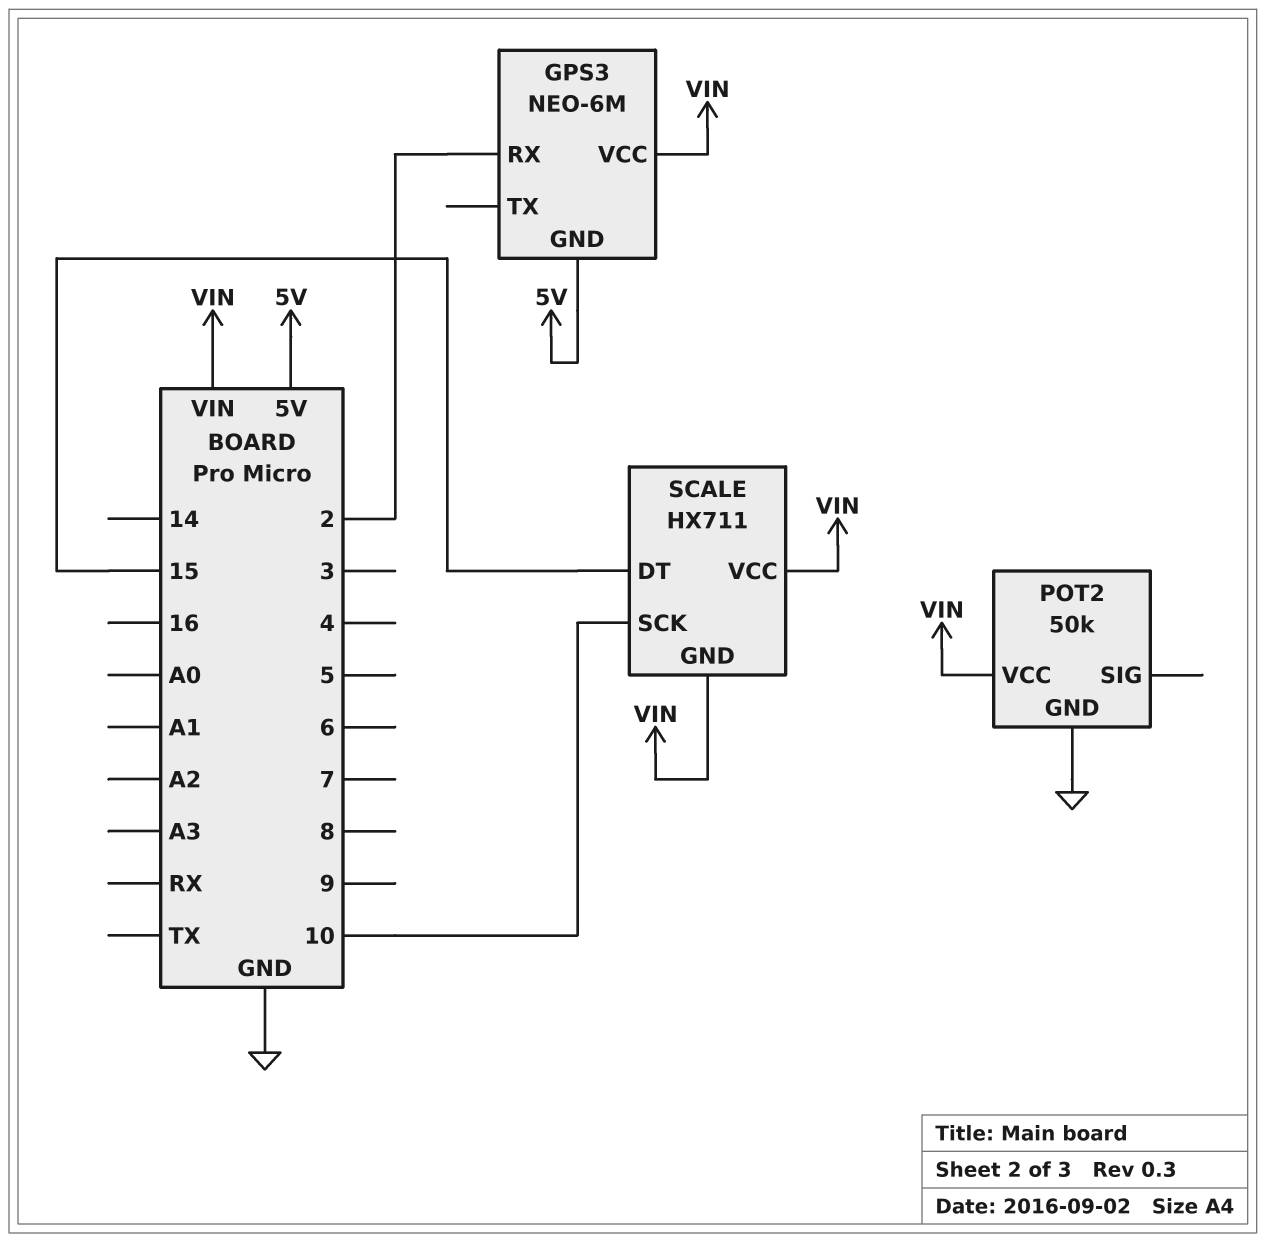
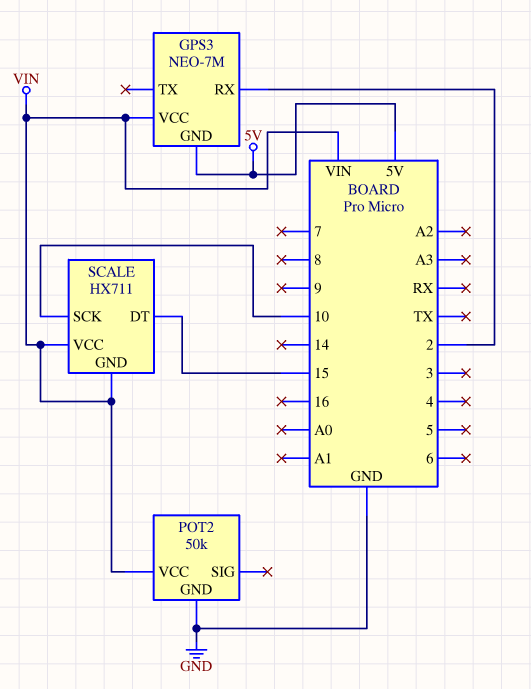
GPS3: NEO-6M -> NEO-7M

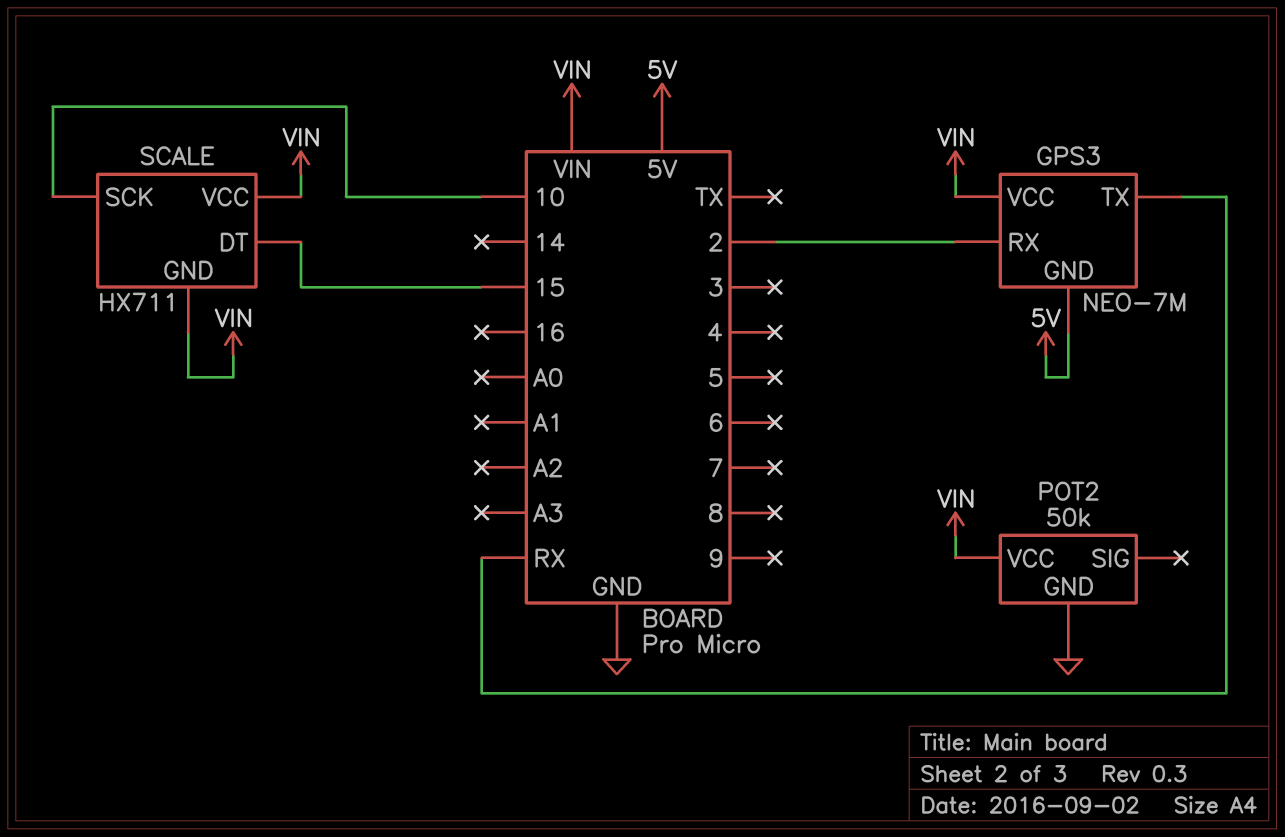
GPS3 pin TX: none -> RX

